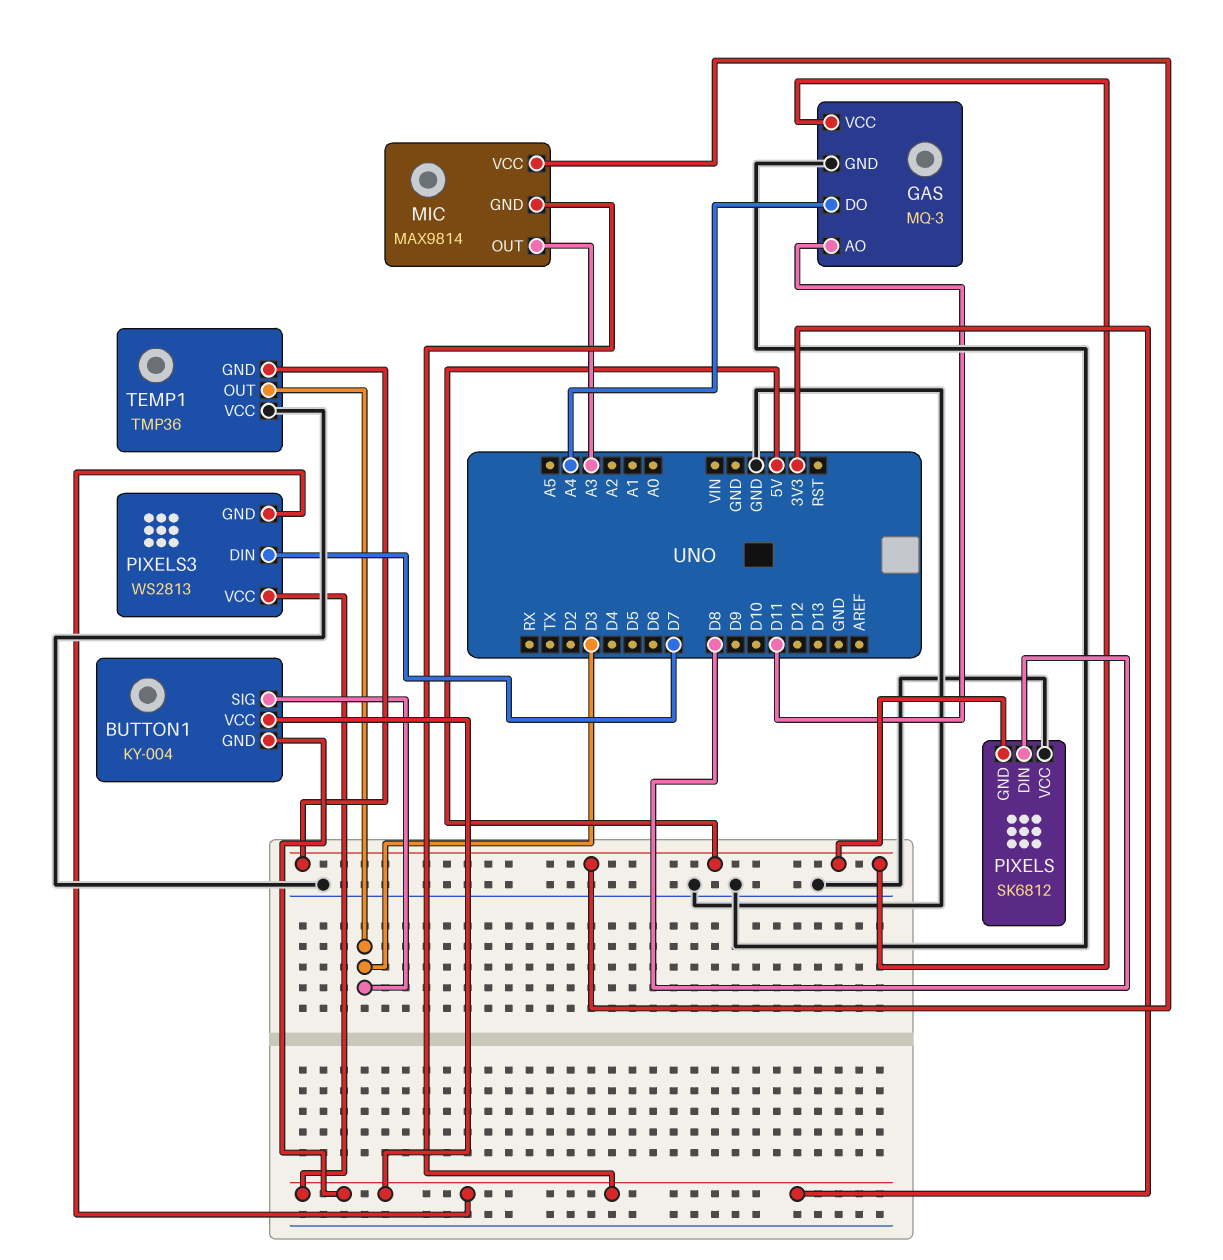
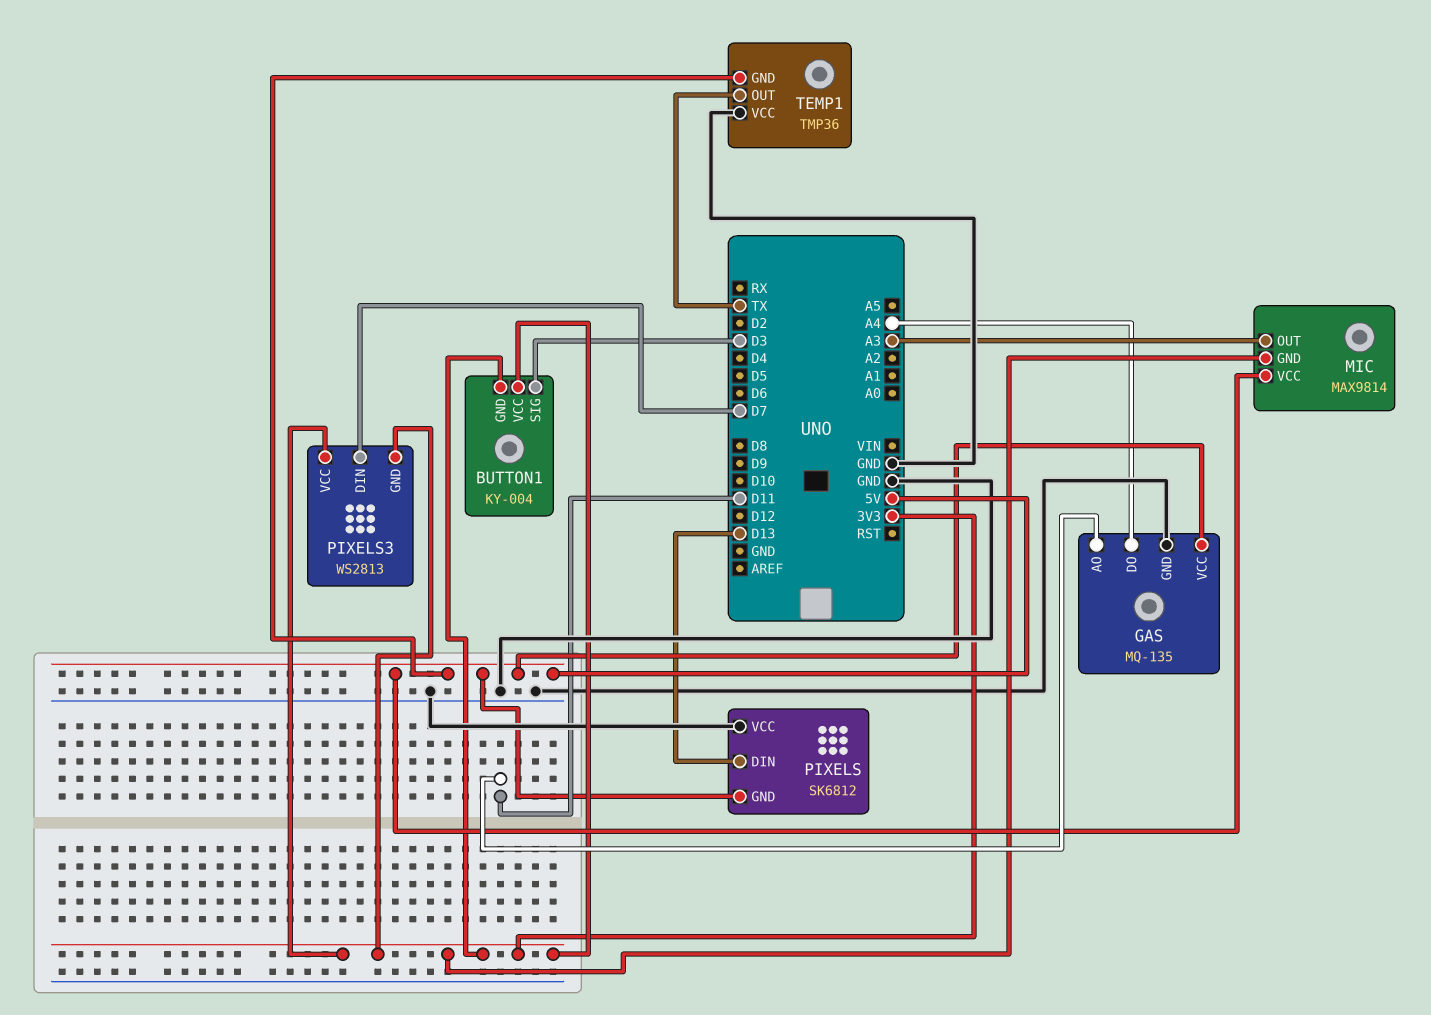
GAS: MQ-3 -> MQ-135
PIXELS pin DIN: D8 -> D13
TEMP1 pin OUT: D3 -> TX

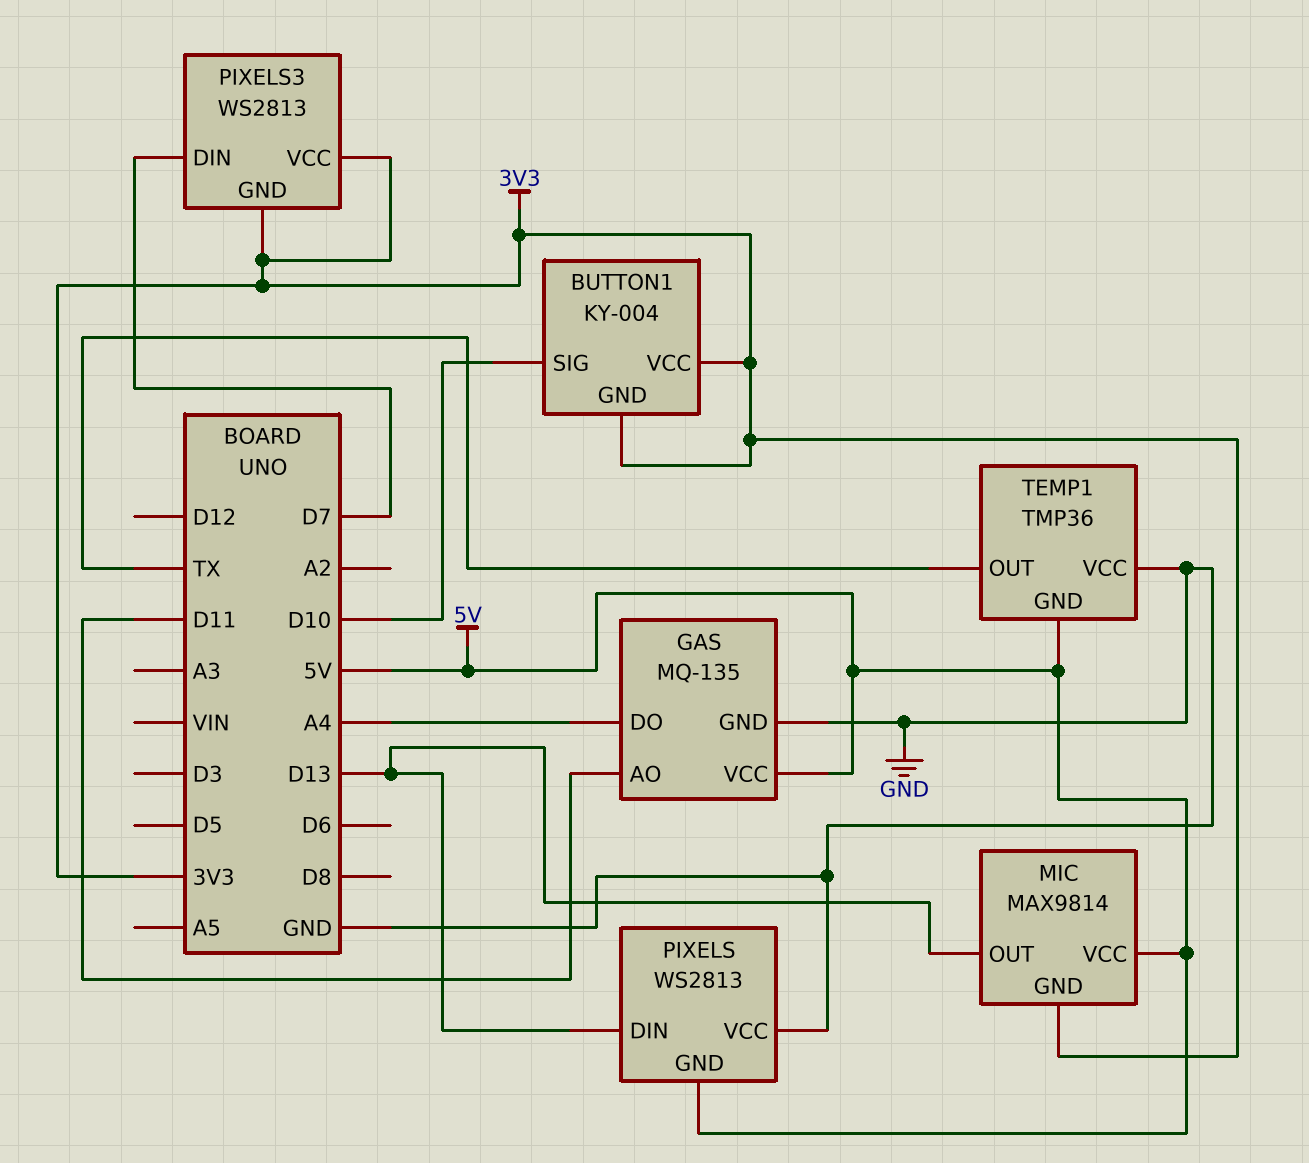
BUTTON1 pin SIG: D3 -> D10
MIC pin OUT: A3 -> D13
PIXELS: SK6812 -> WS2813

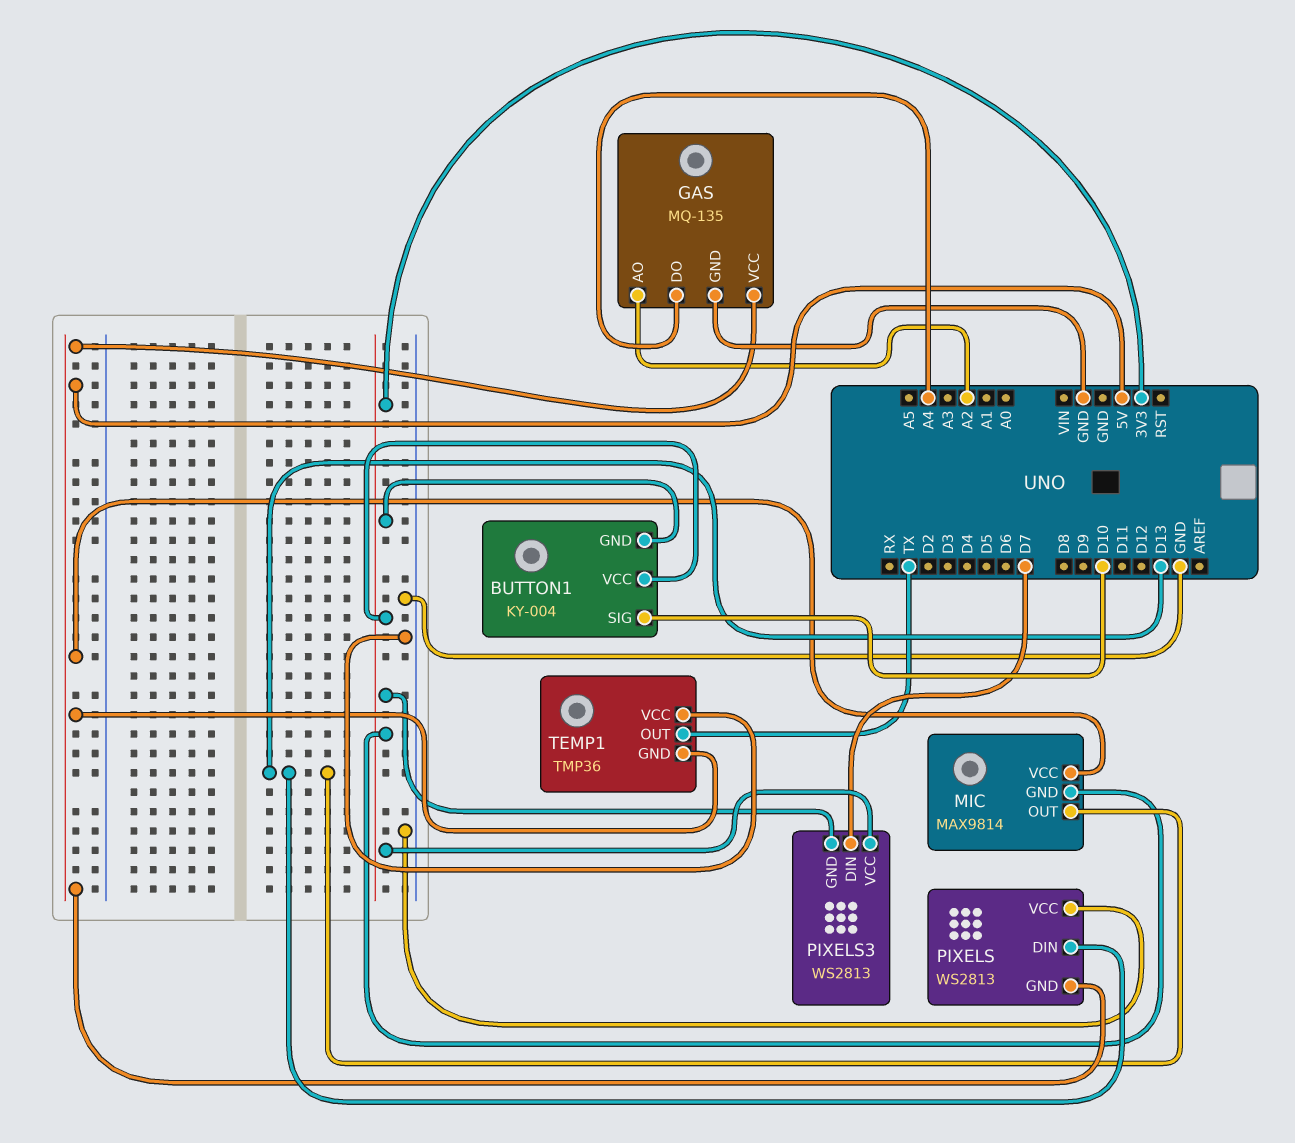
GAS pin AO: D11 -> A2

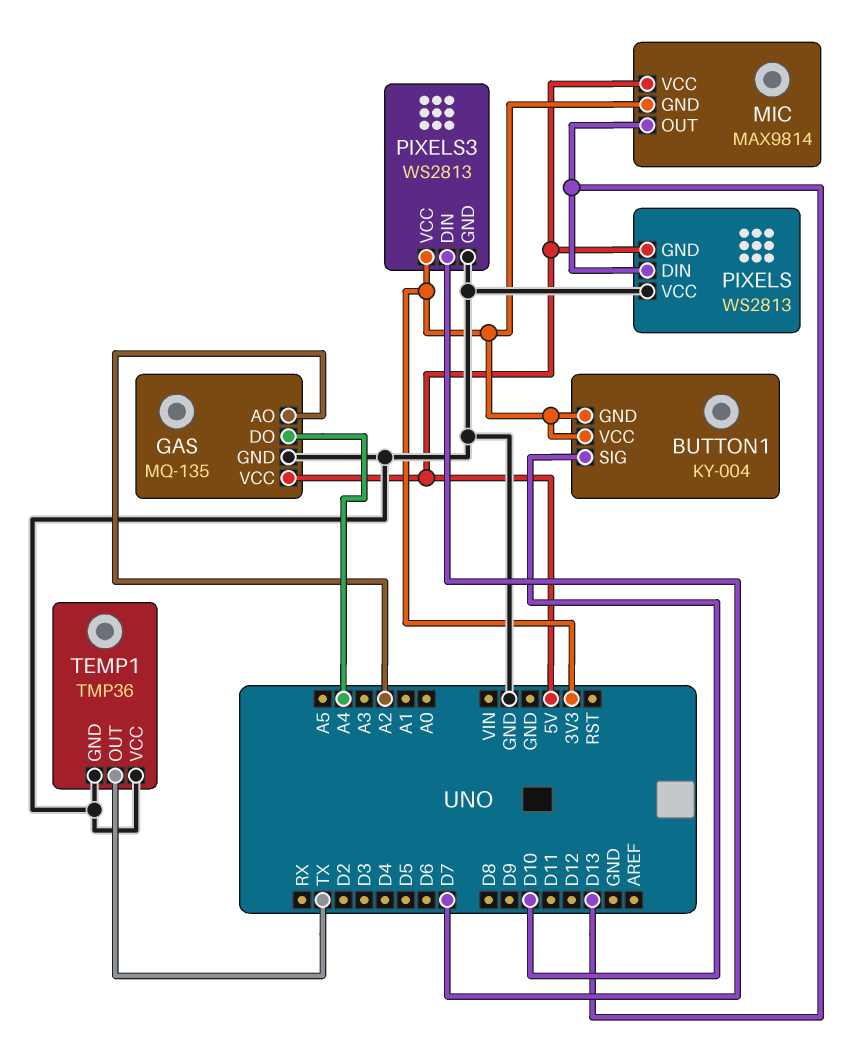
PIXELS3 pin GND: 3V3 -> GND
TEMP1 pin GND: 5V -> GND

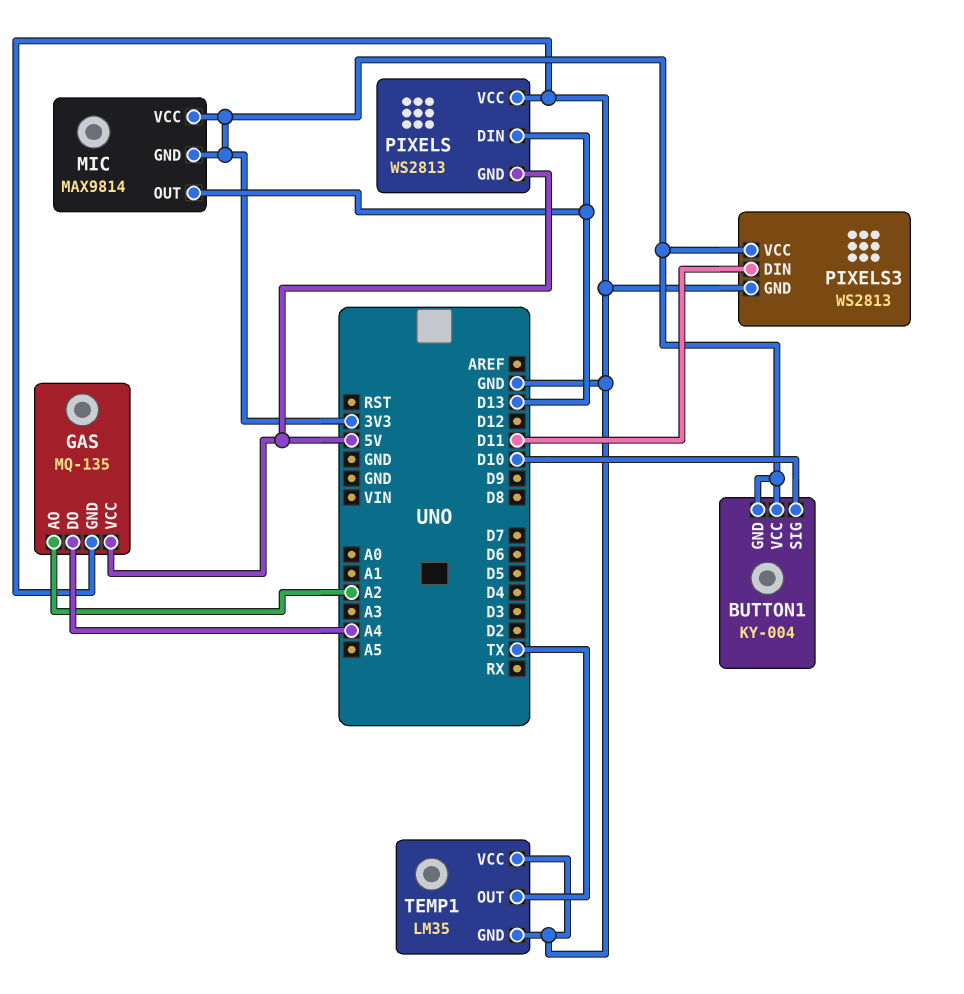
MIC pin VCC: 5V -> 3V3
PIXELS3 pin DIN: D7 -> D11
TEMP1: TMP36 -> LM35

